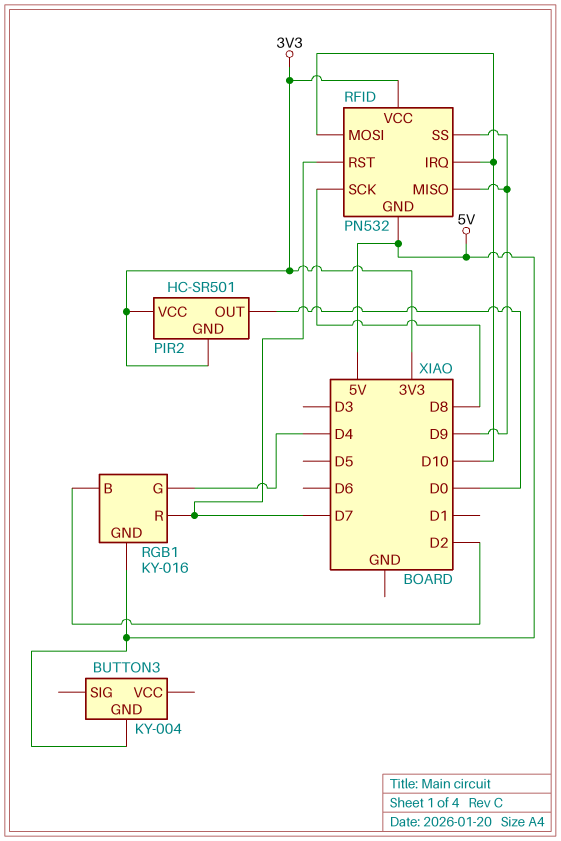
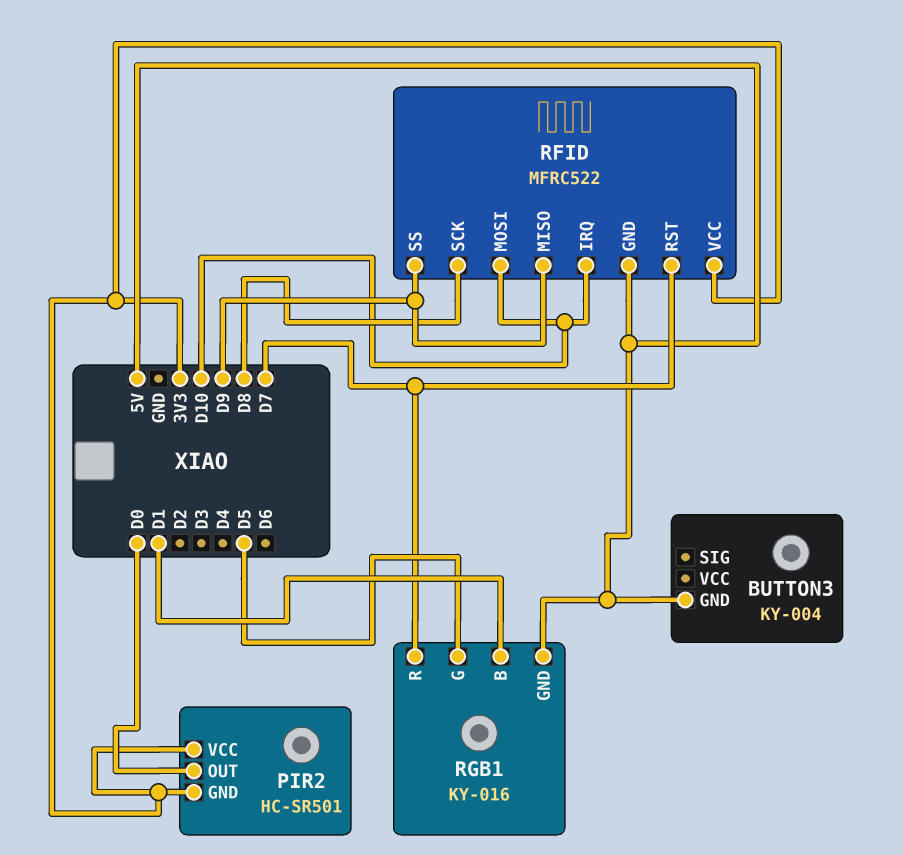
RFID: PN532 -> MFRC522
RGB1 pin B: D2 -> D1
RGB1 pin G: D4 -> D5

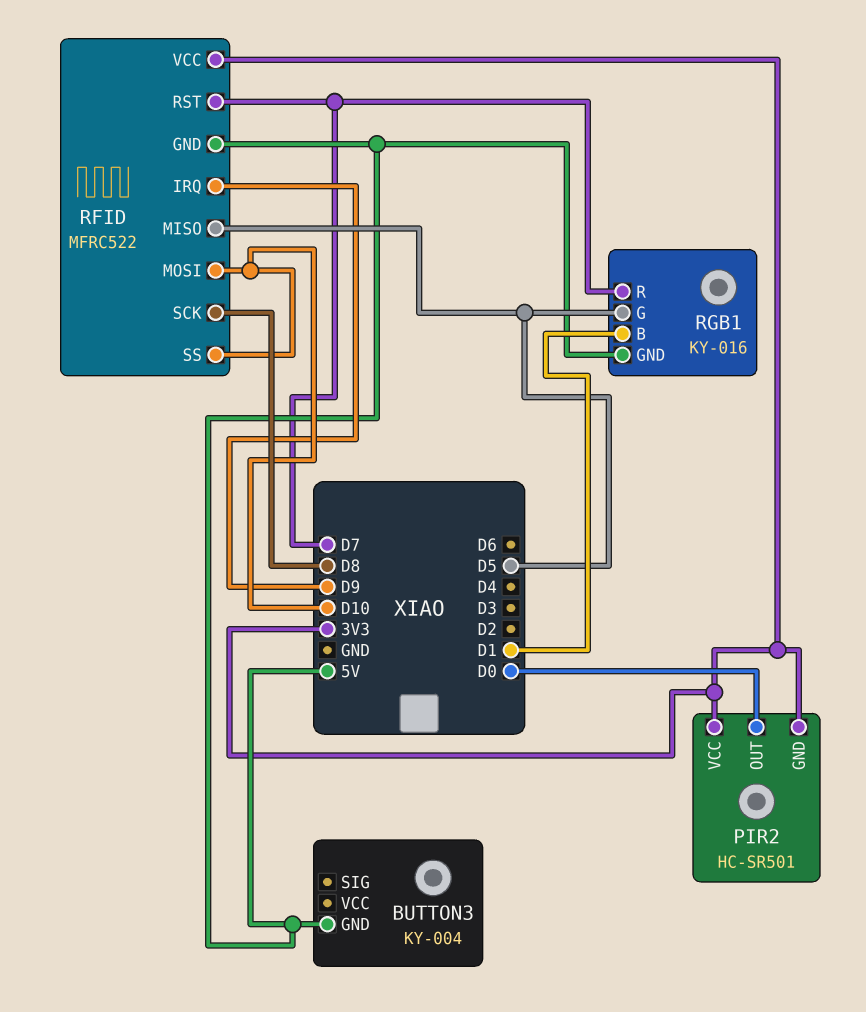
RFID pin IRQ: D10 -> D9
RFID pin MISO: D9 -> D5
RFID pin SS: D9 -> D10

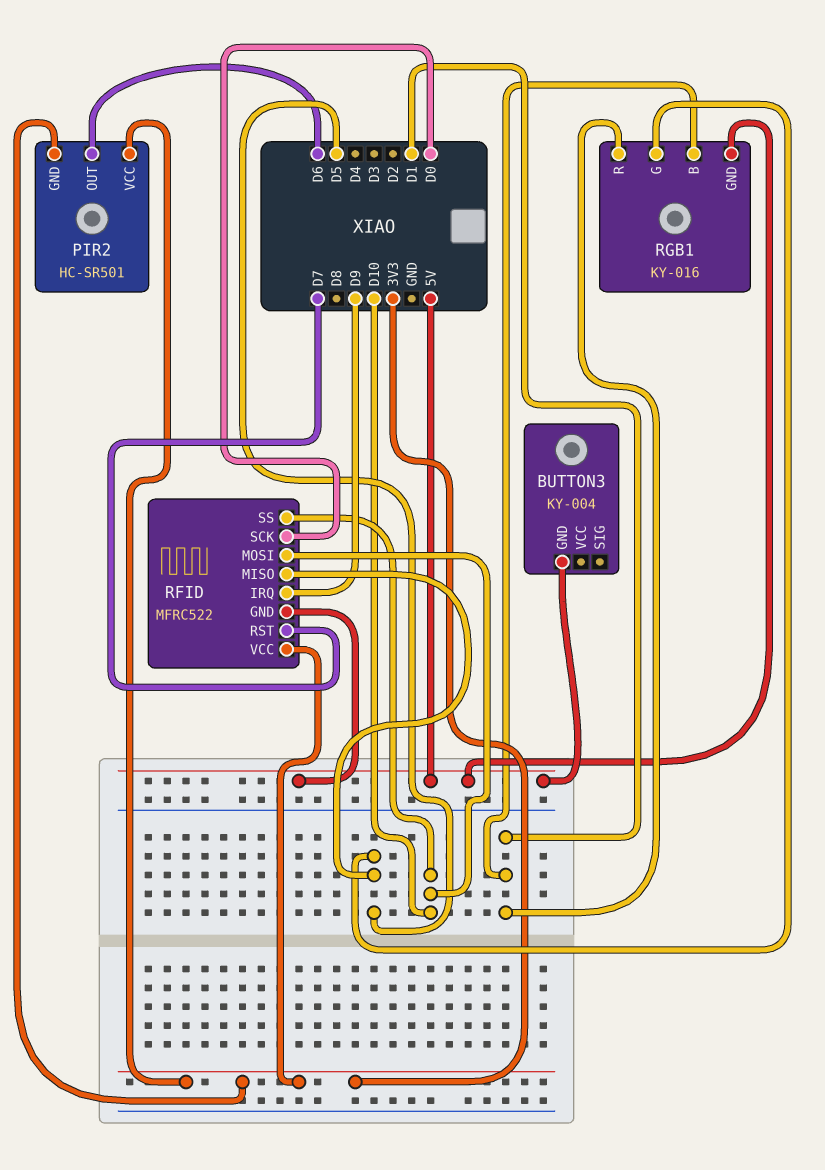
PIR2 pin OUT: D0 -> D6
RFID pin SCK: D8 -> D0
RGB1 pin R: D7 -> D1

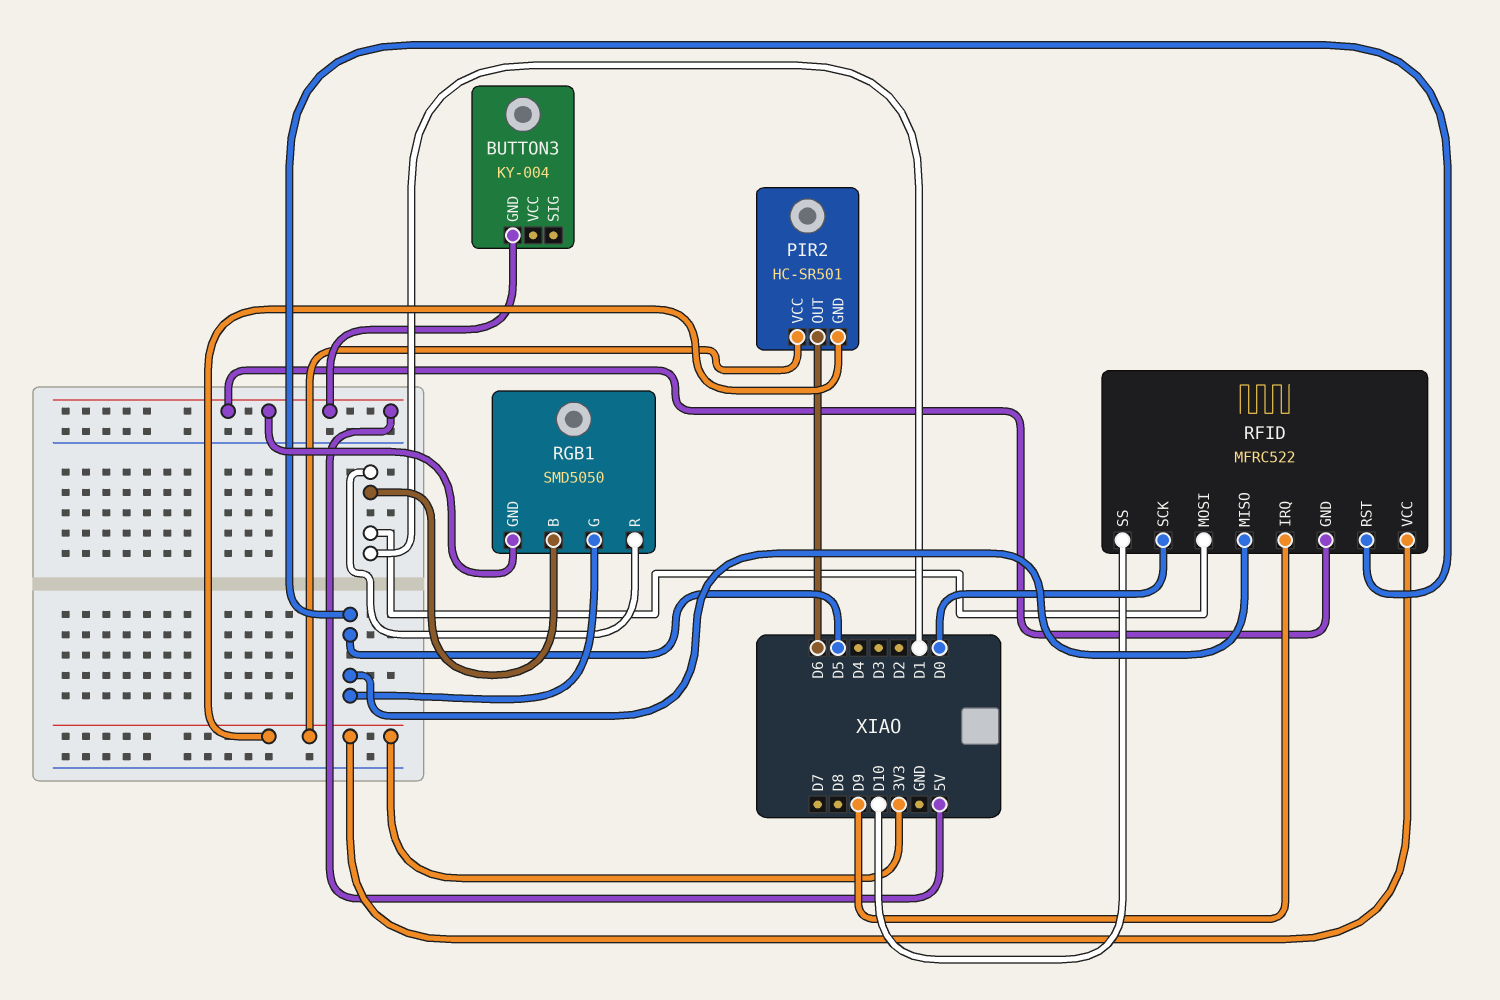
RFID pin MOSI: D10 -> D1
RFID pin RST: D7 -> D5
RGB1: KY-016 -> SMD5050

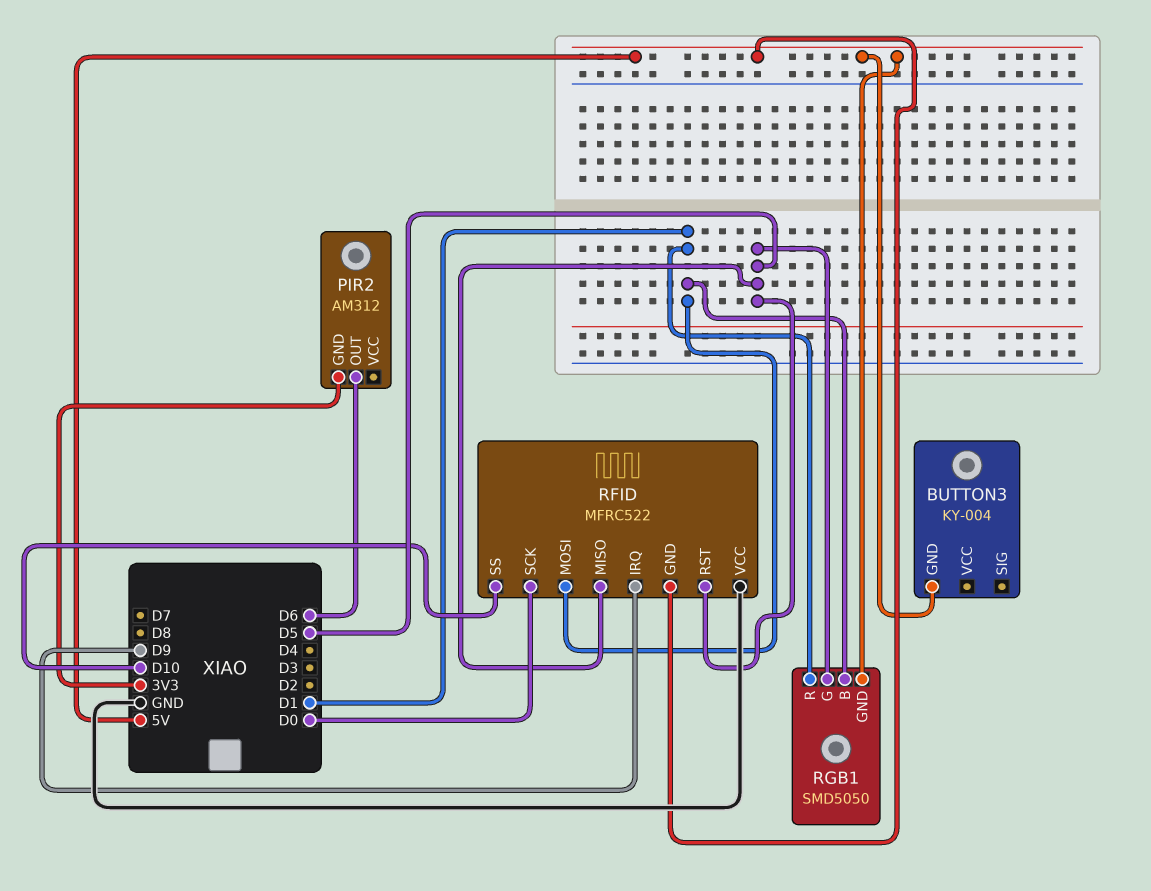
PIR2: HC-SR501 -> AM312
PIR2 pin VCC: 3V3 -> none
RFID pin VCC: 3V3 -> GND

